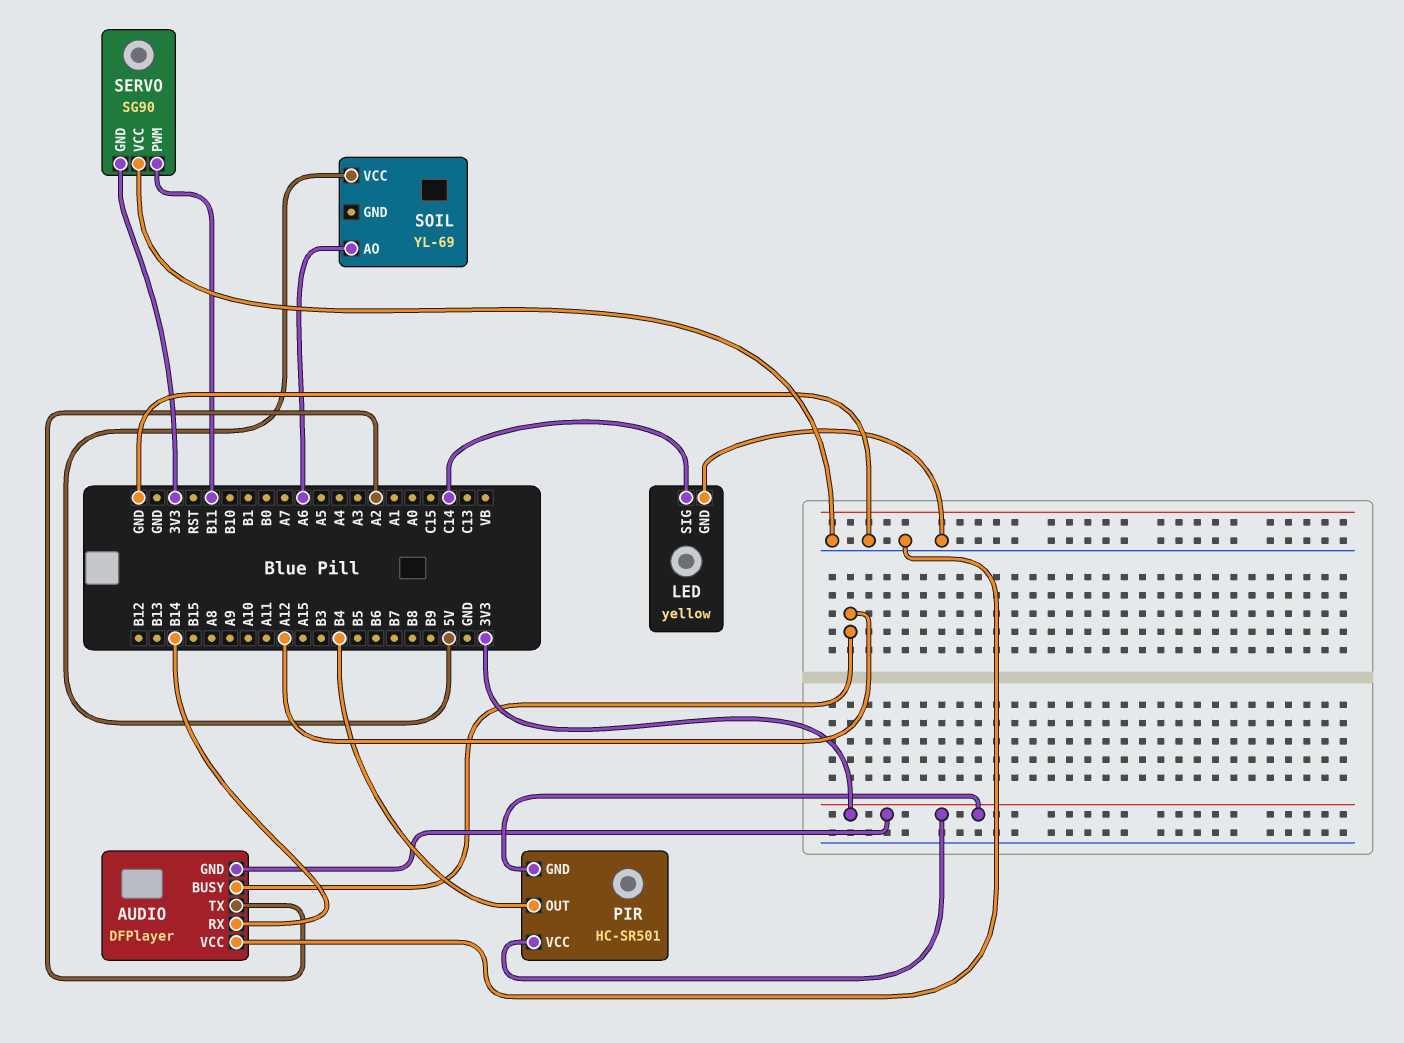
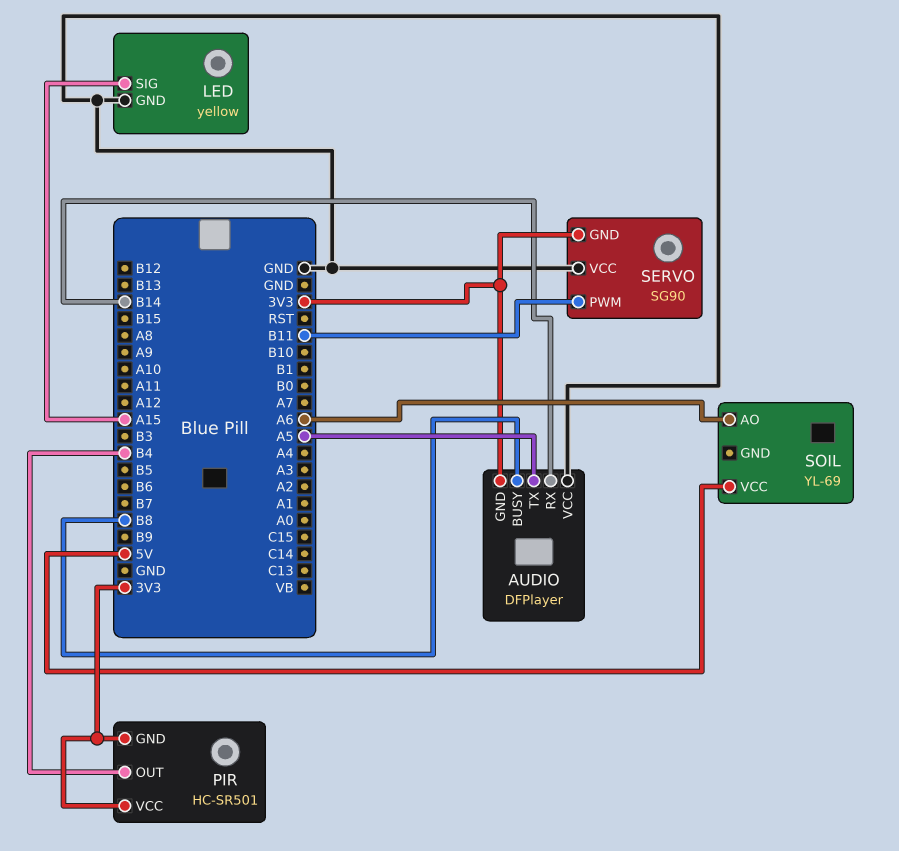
AUDIO pin BUSY: A12 -> B8
AUDIO pin TX: A2 -> A5
LED pin SIG: C14 -> A15

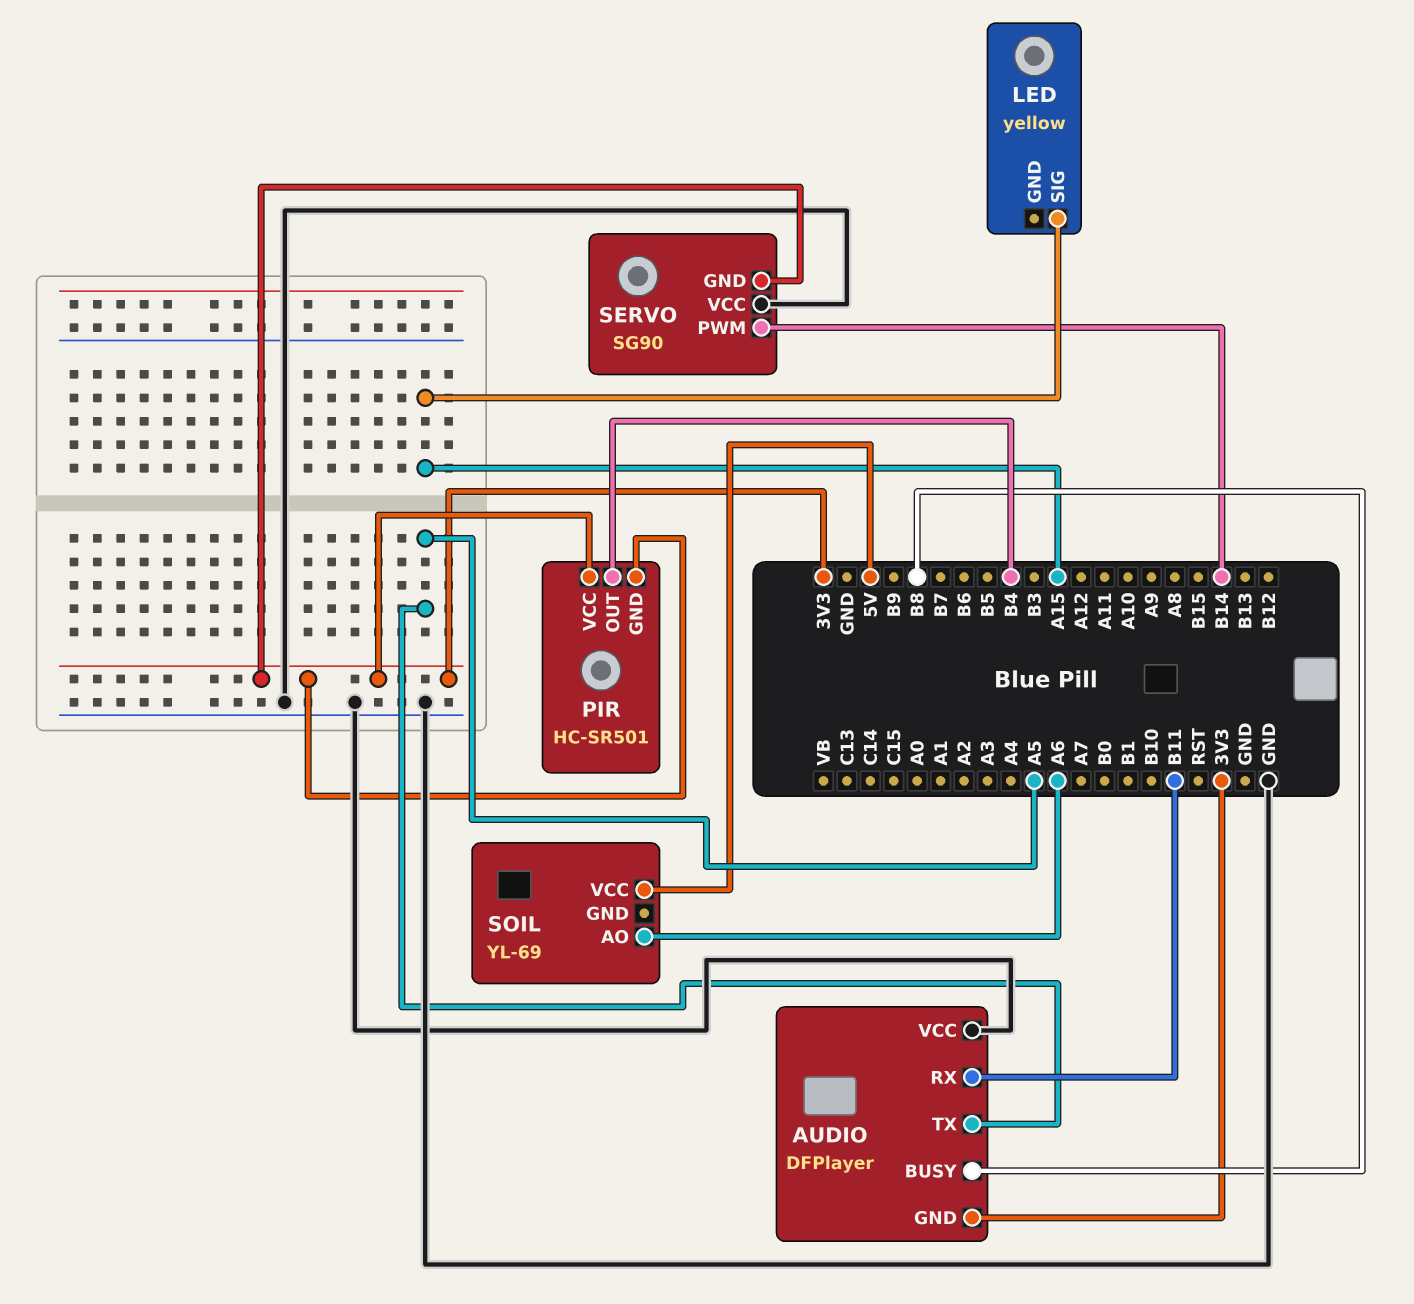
AUDIO pin RX: B14 -> B11
LED pin GND: GND -> none
SERVO pin PWM: B11 -> B14

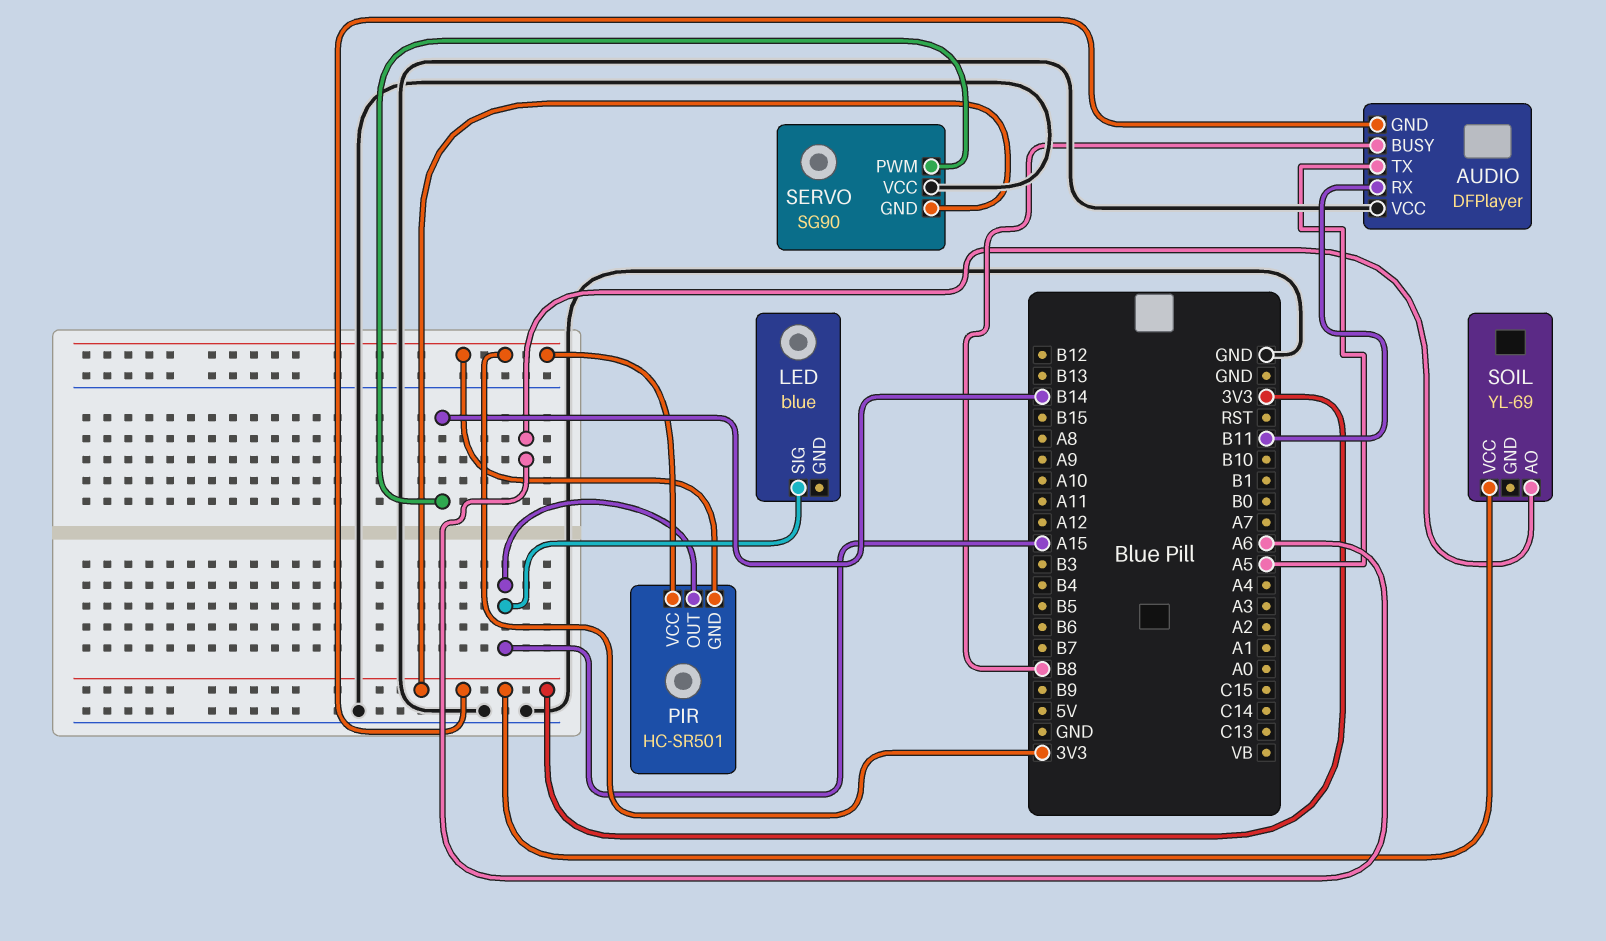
LED: yellow -> blue
PIR pin OUT: B4 -> A15
SOIL pin VCC: 5V -> 3V3

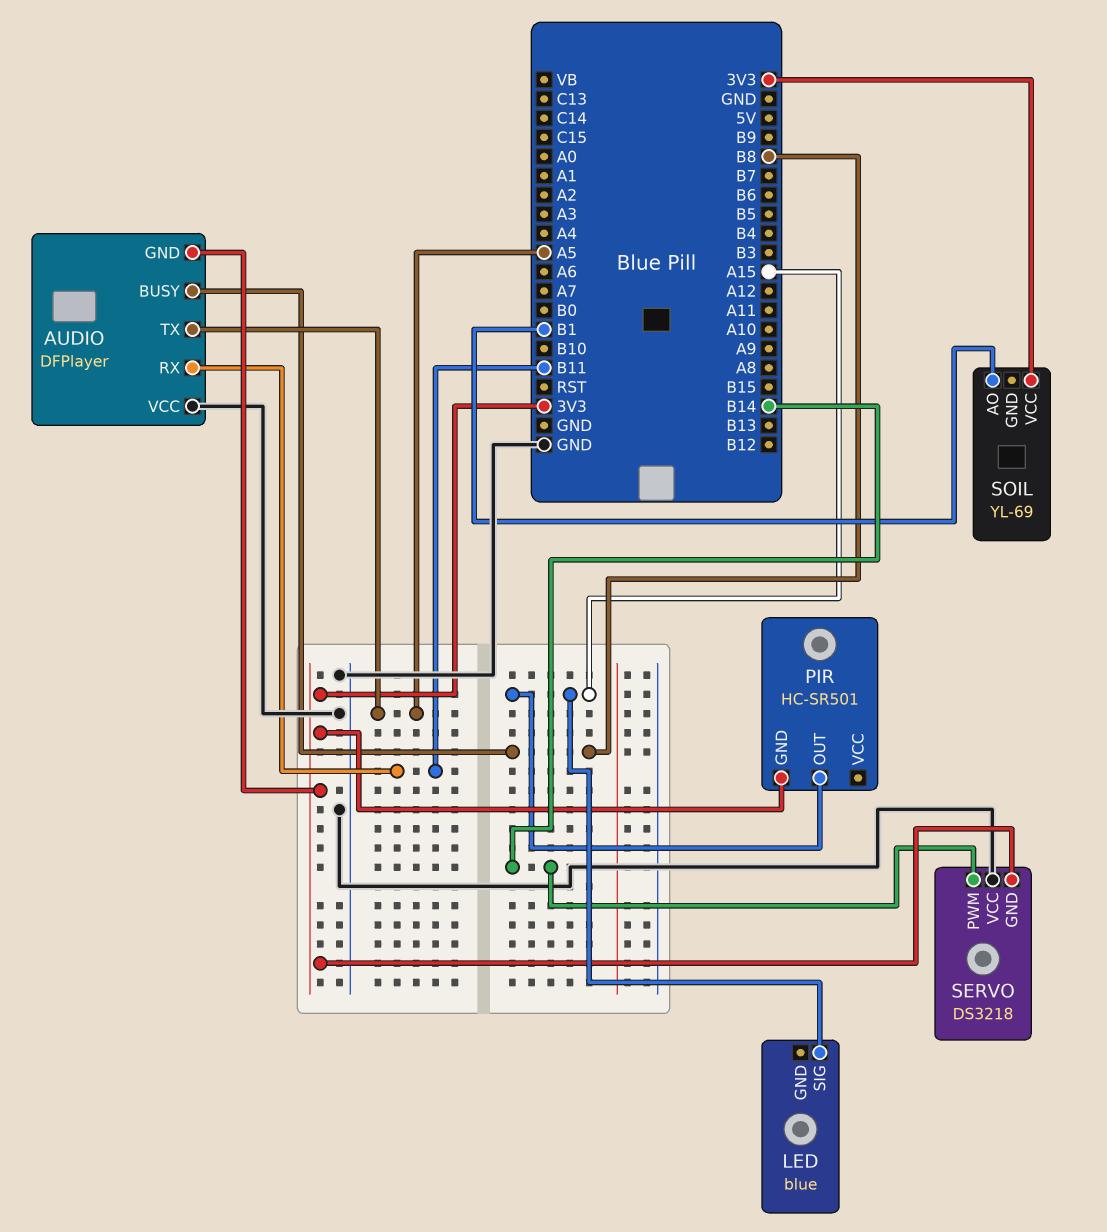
PIR pin VCC: 3V3 -> none
SERVO: SG90 -> DS3218
SOIL pin AO: A6 -> B1

